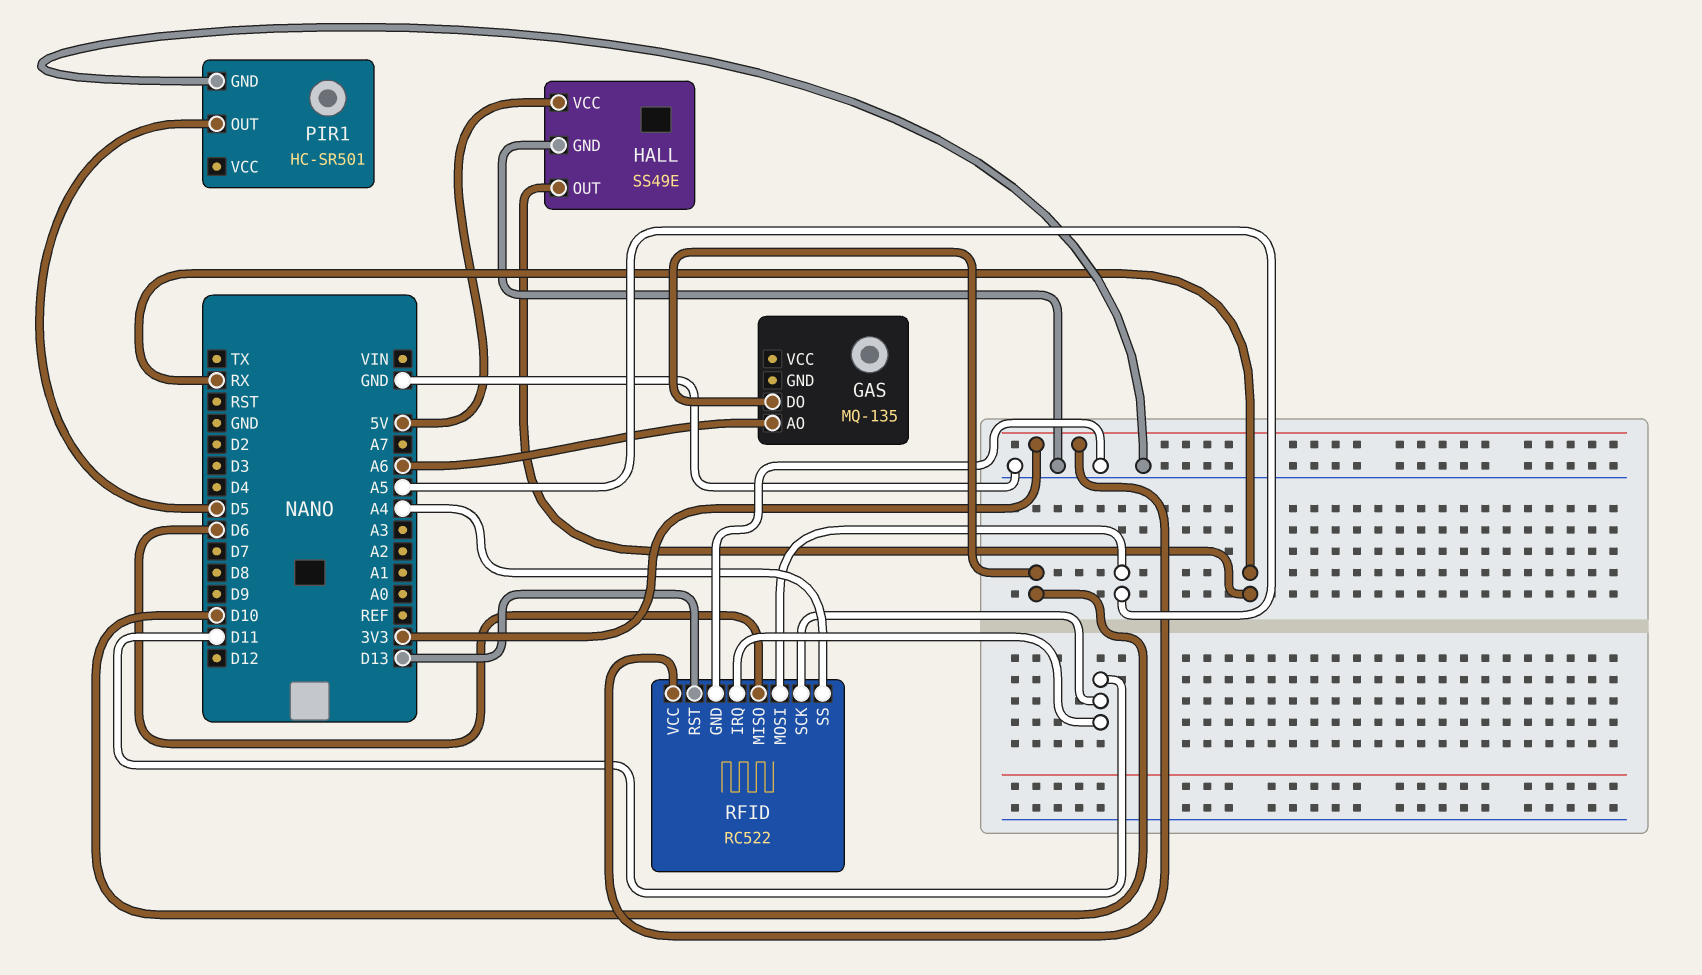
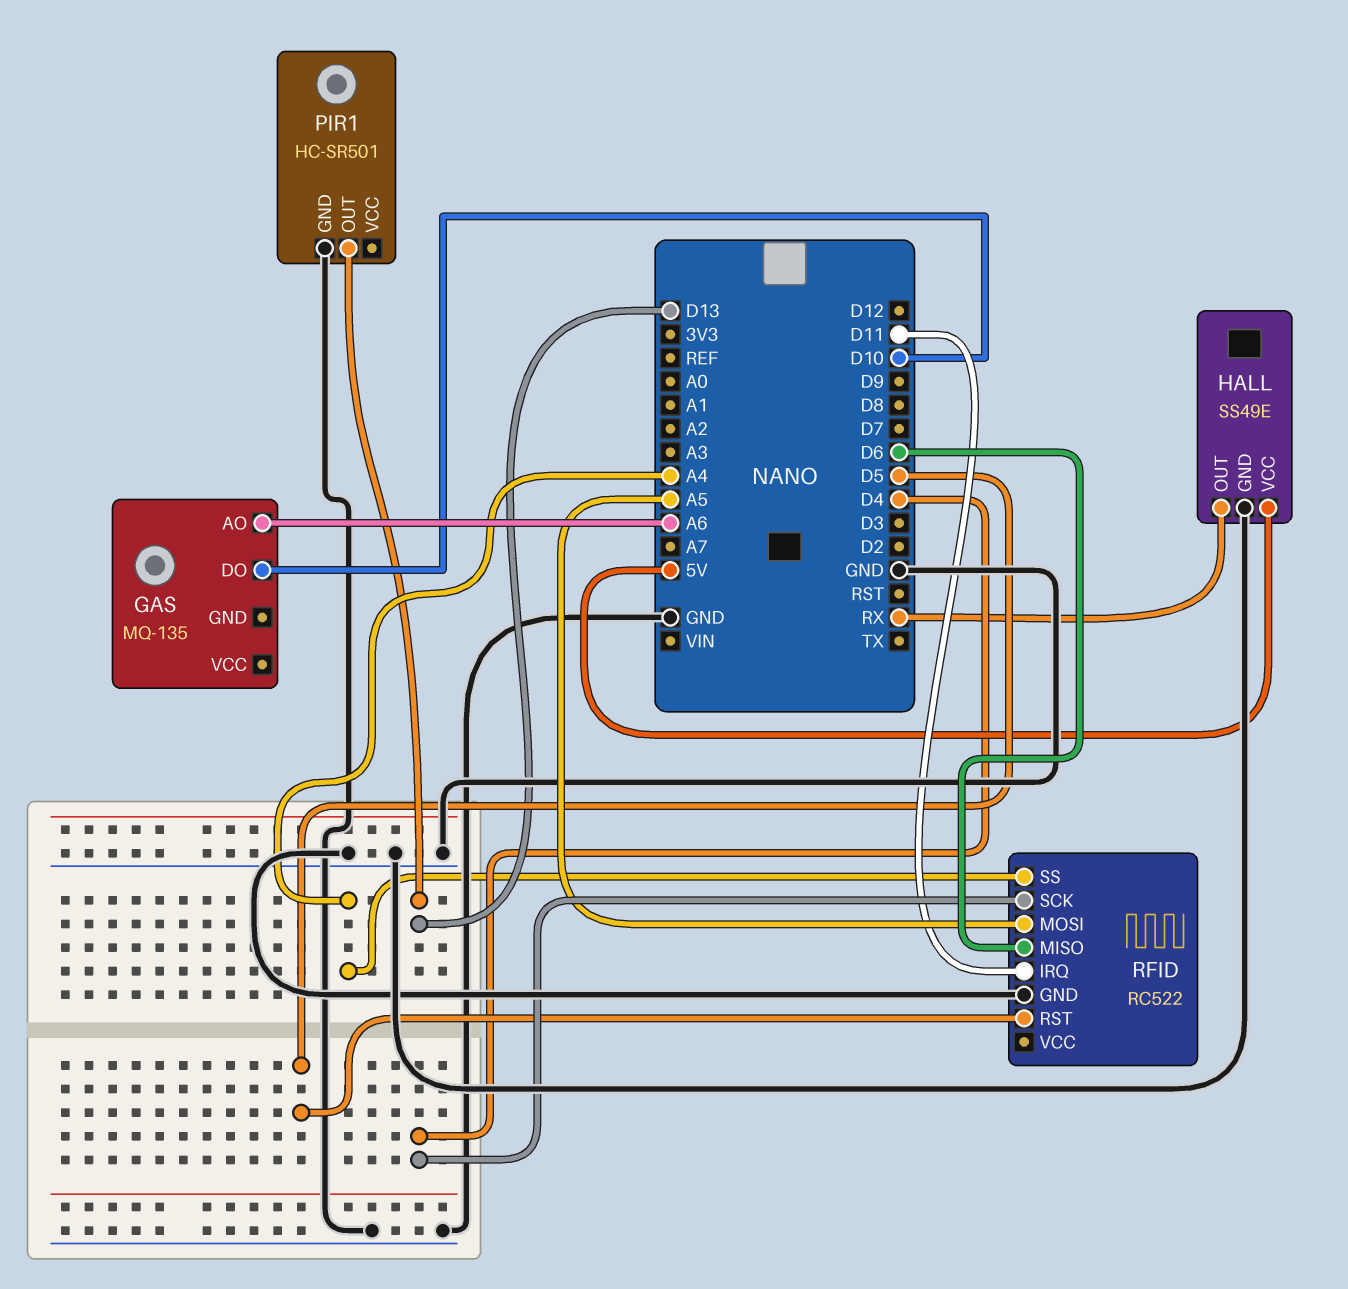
PIR1 pin OUT: D5 -> D13
RFID pin RST: D13 -> D5
RFID pin SCK: D11 -> D4
RFID pin VCC: 3V3 -> none

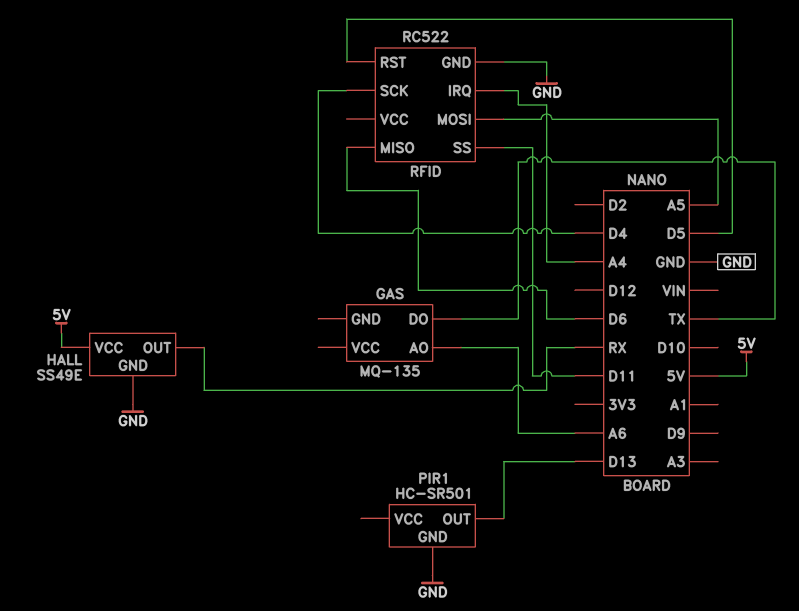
GAS pin DO: D10 -> TX
RFID pin IRQ: D11 -> A4
RFID pin SS: A4 -> D11

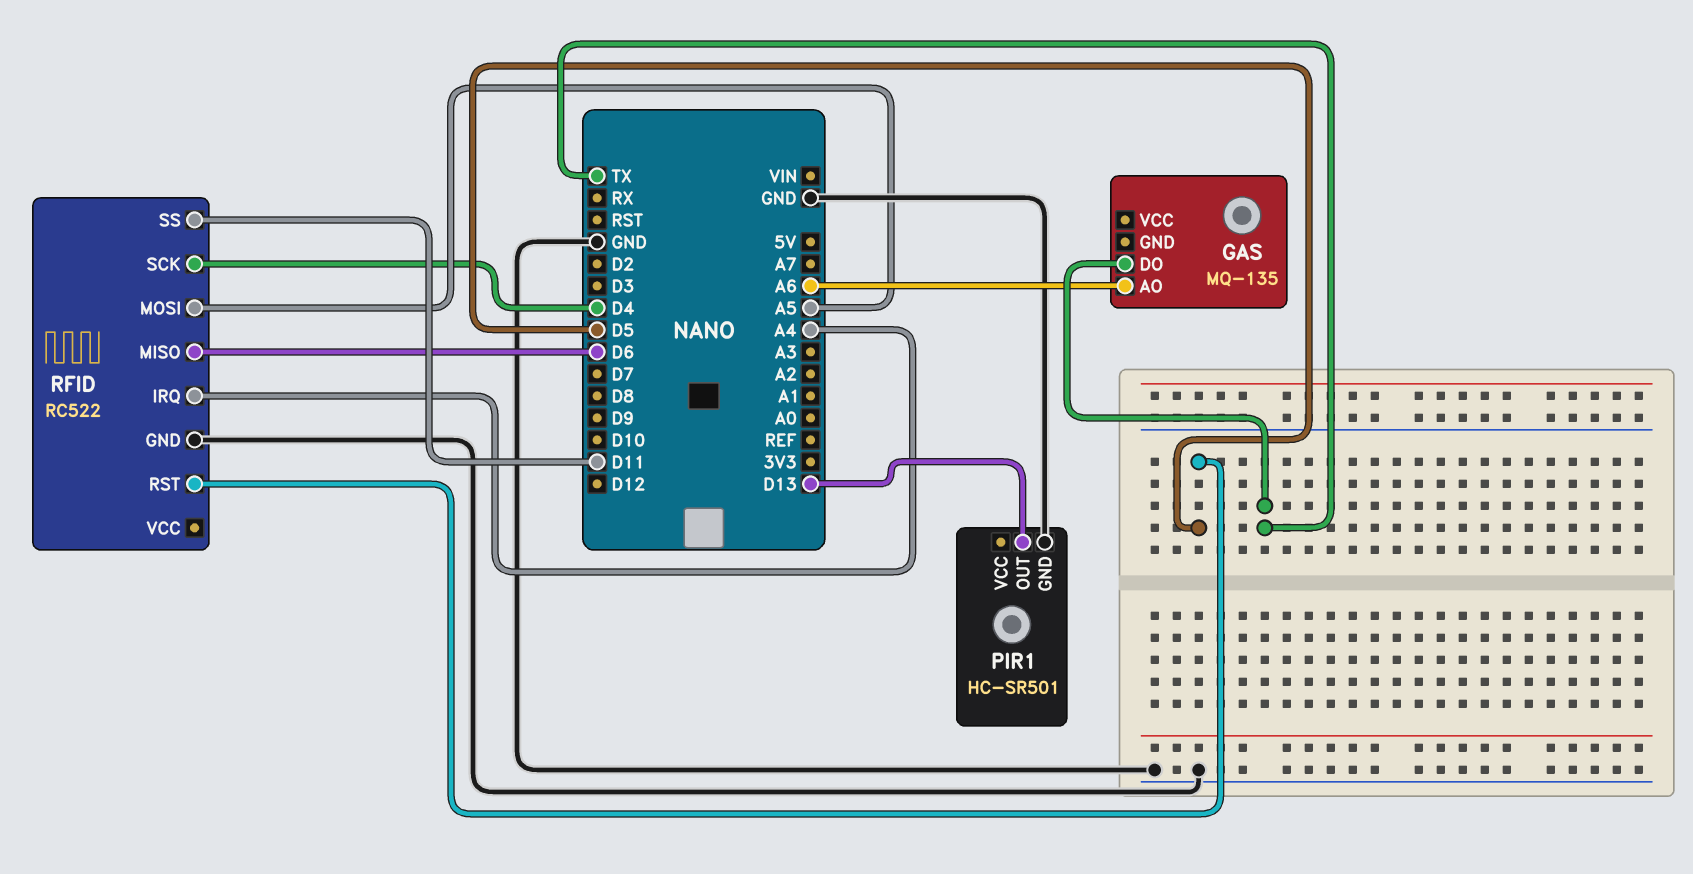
HALL: SS49E -> none
HALL pin GND: GND -> none
HALL pin OUT: RX -> none
HALL pin VCC: 5V -> none

